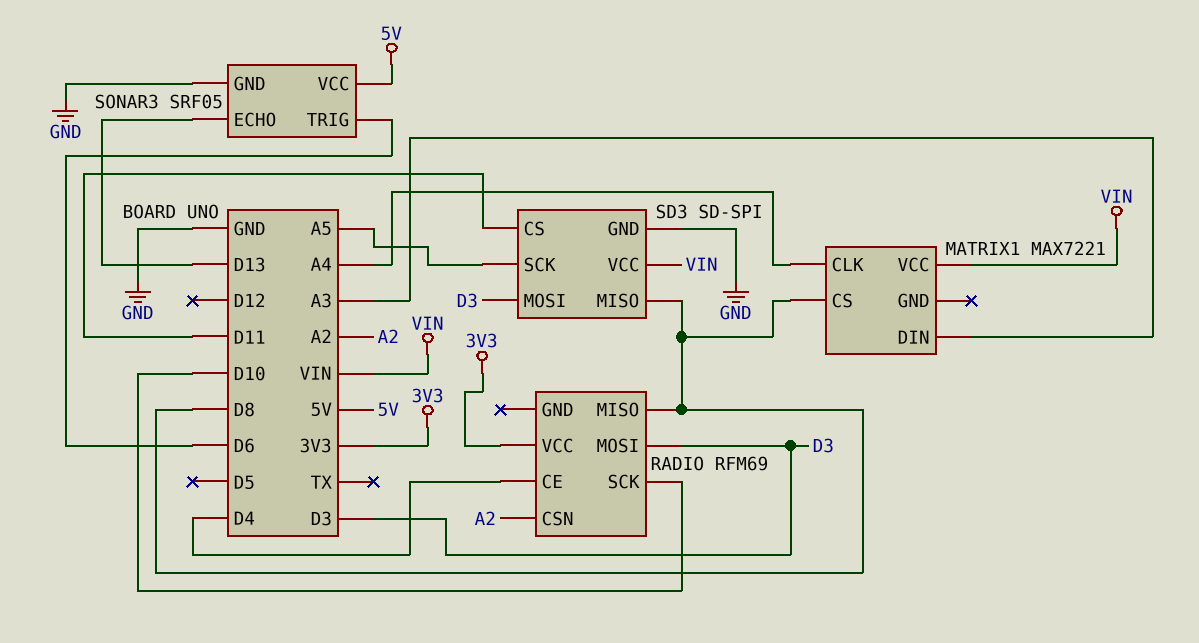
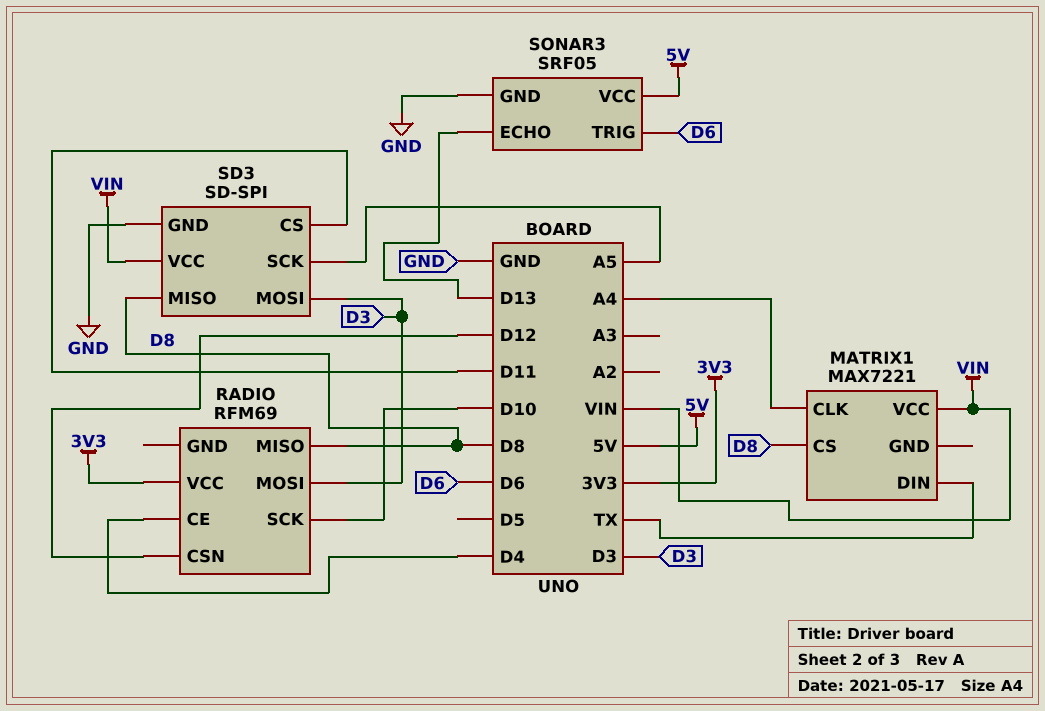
MATRIX1 pin DIN: A3 -> TX
RADIO pin CSN: A2 -> D12

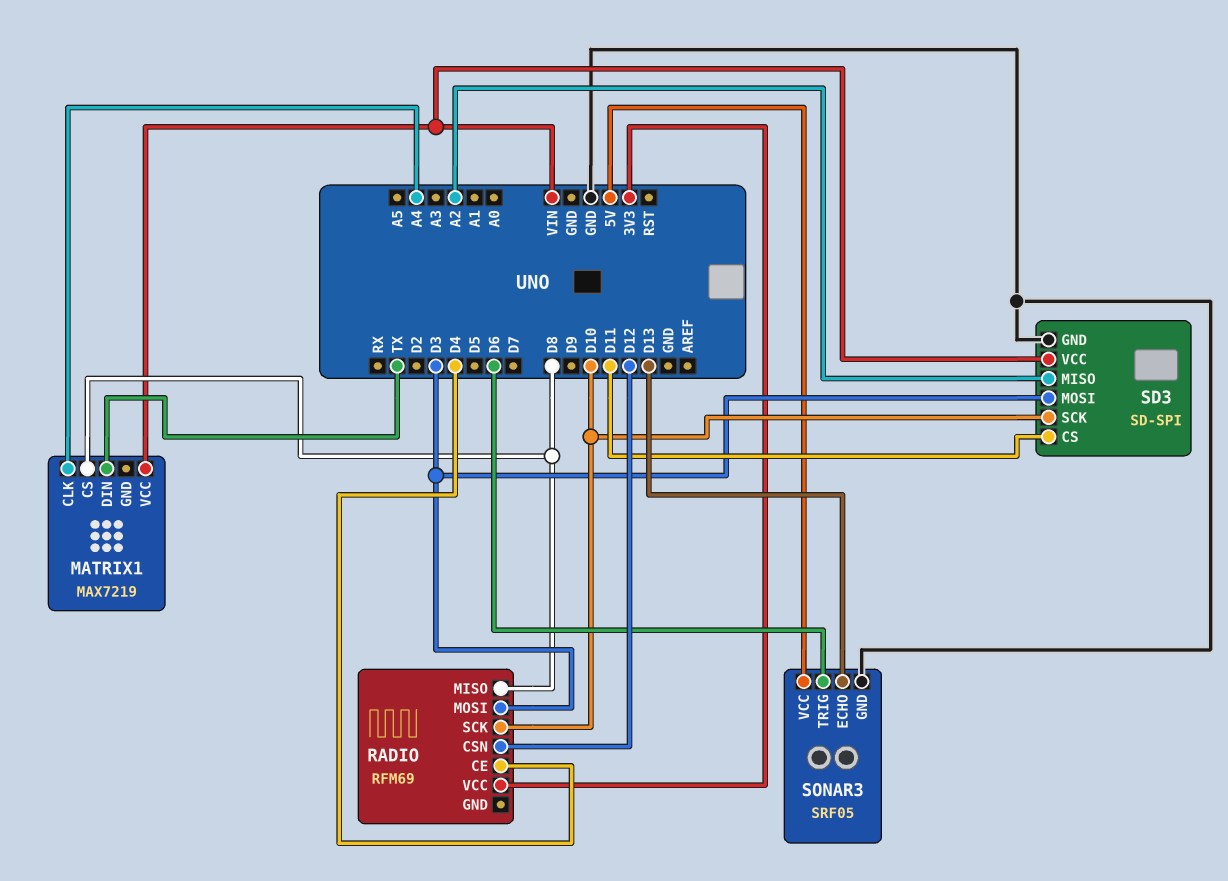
MATRIX1: MAX7221 -> MAX7219
SD3 pin MISO: D8 -> A2
SD3 pin SCK: A5 -> D10

